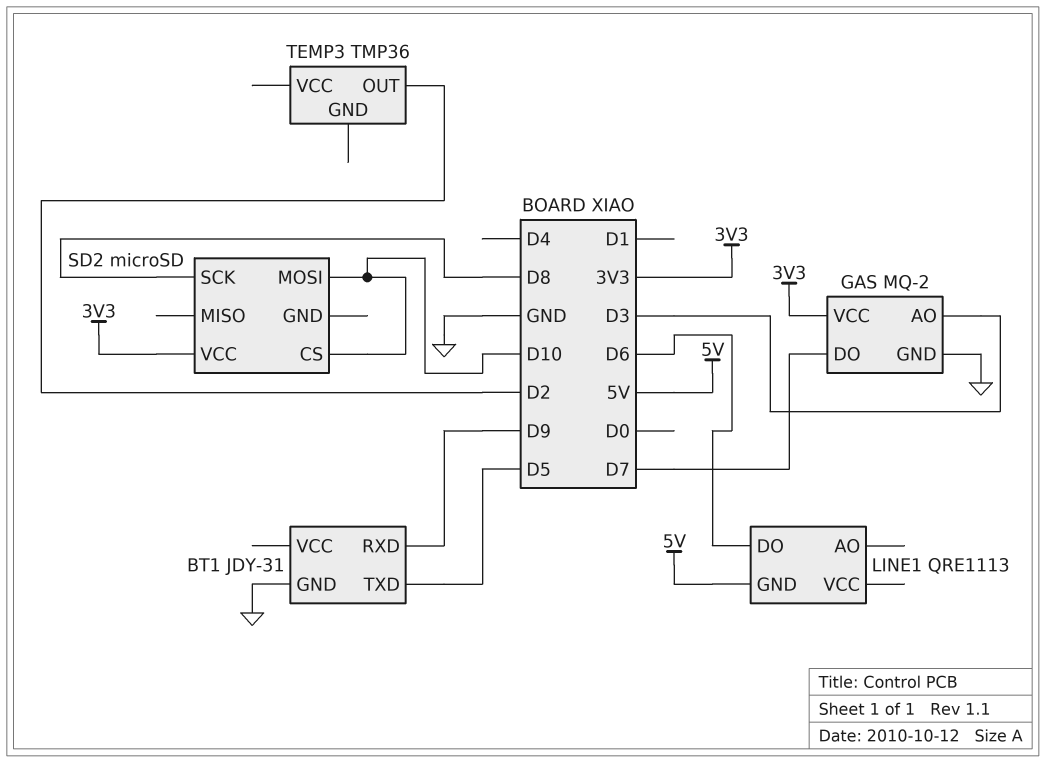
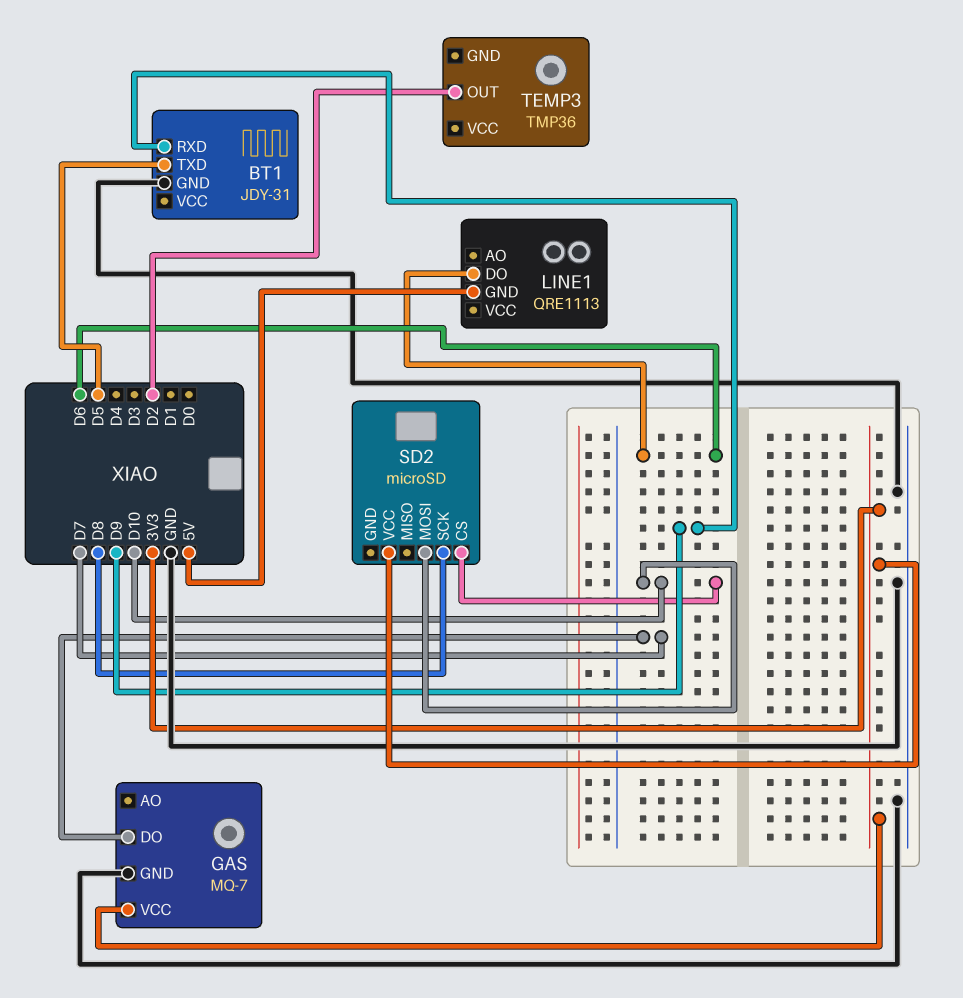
GAS: MQ-2 -> MQ-7
GAS pin AO: D3 -> none

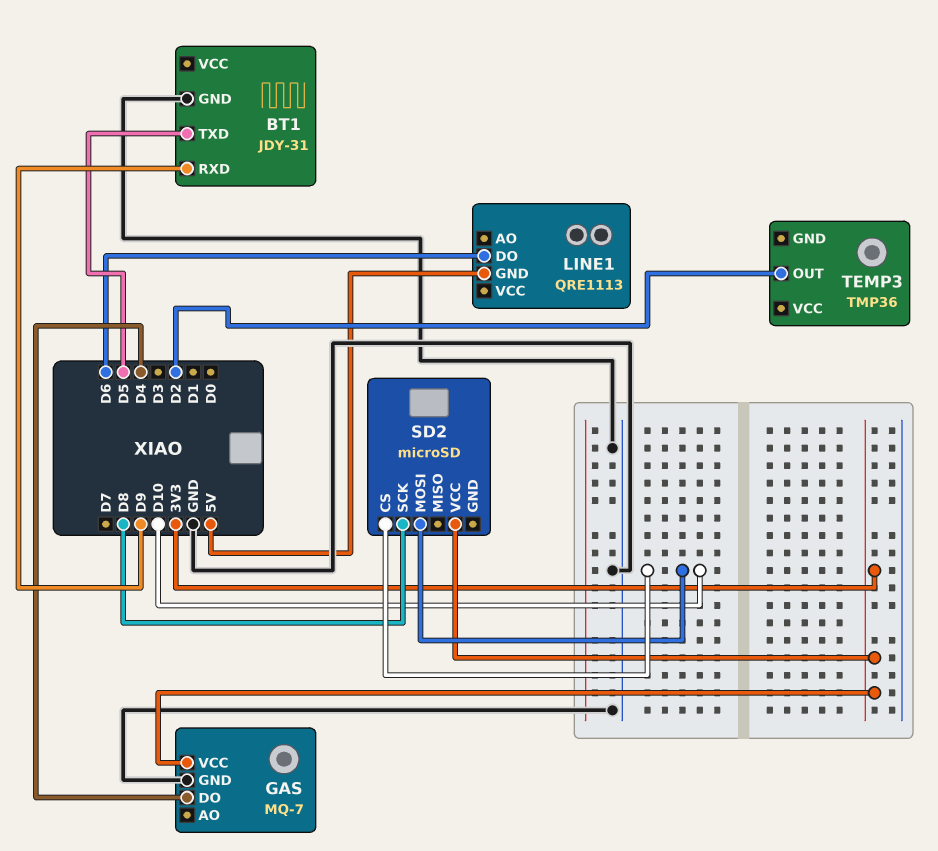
GAS pin DO: D7 -> D4

